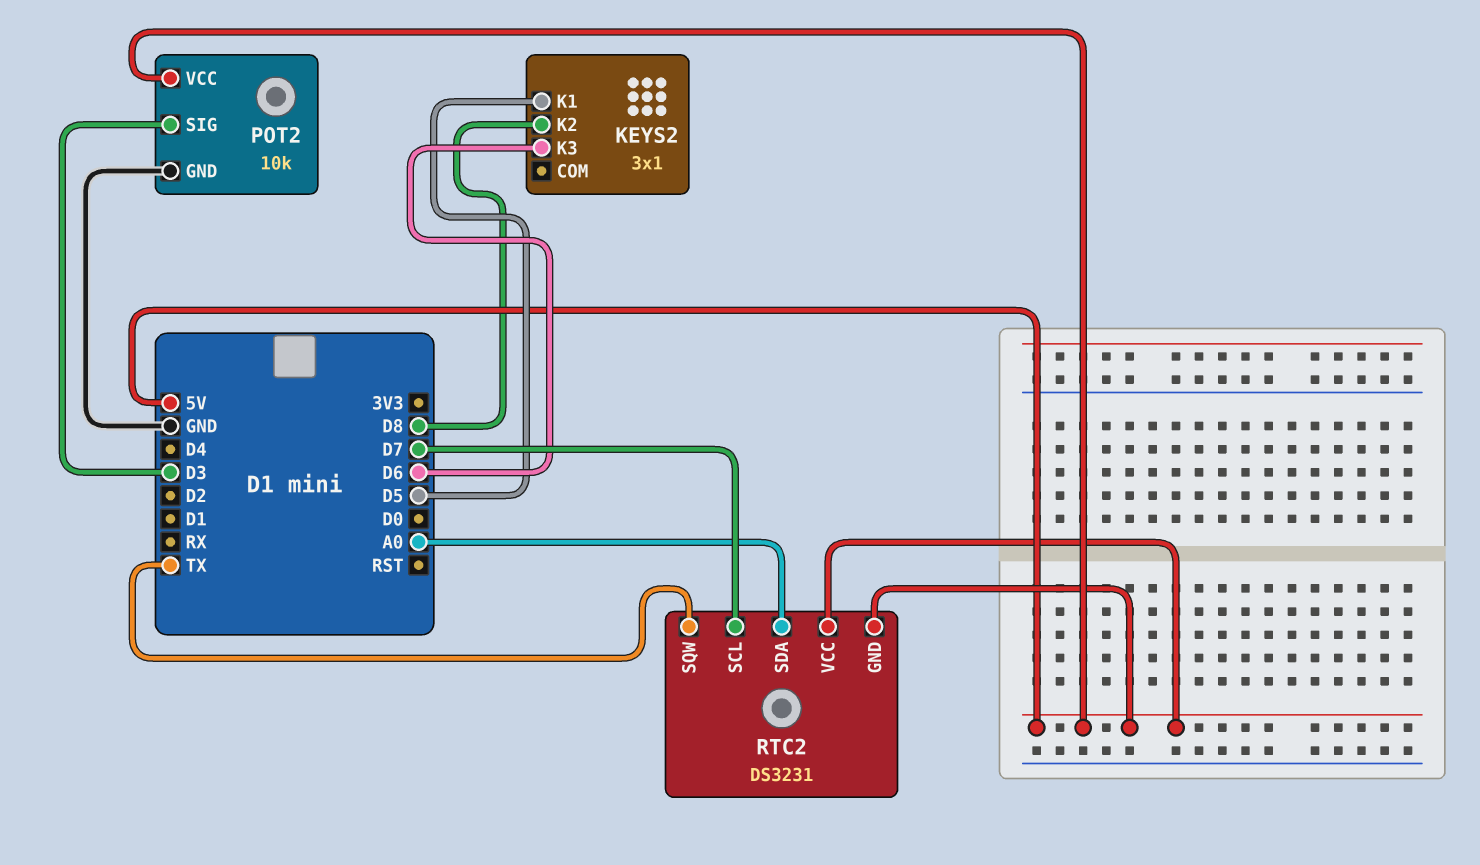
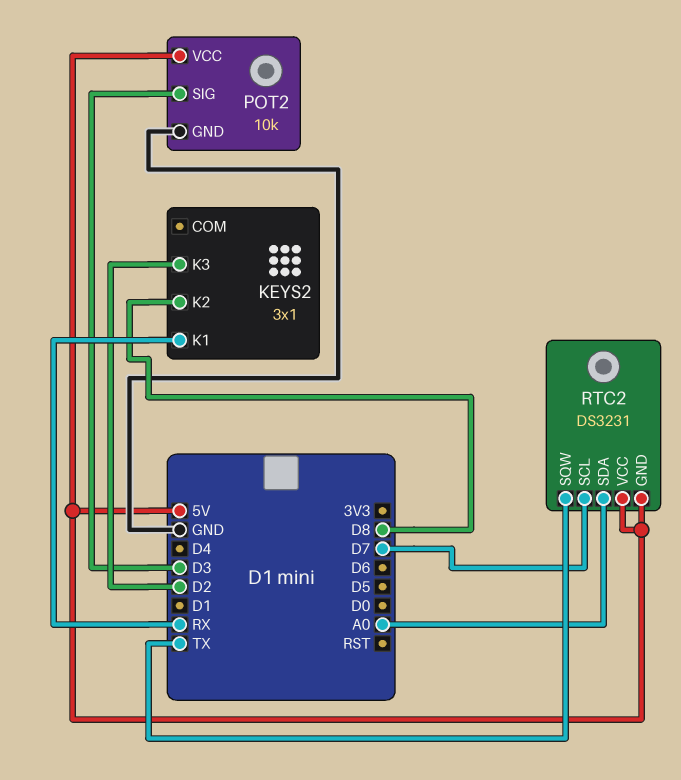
KEYS2 pin K1: D5 -> RX
KEYS2 pin K3: D6 -> D2

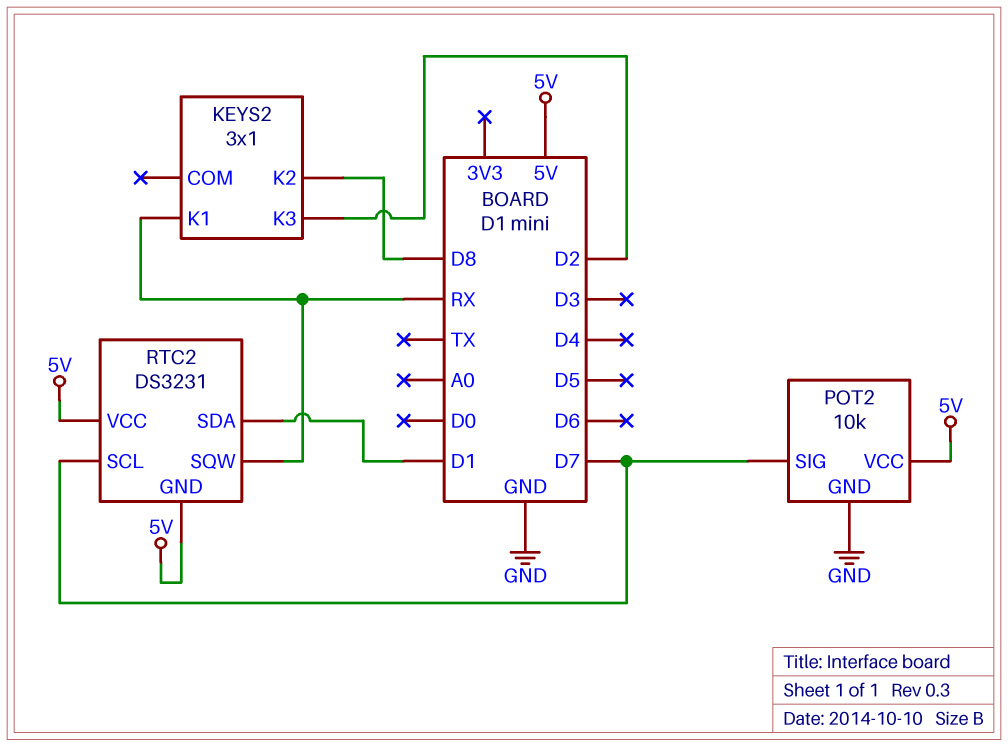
POT2 pin SIG: D3 -> D7
RTC2 pin SDA: A0 -> D1
RTC2 pin SQW: TX -> RX

